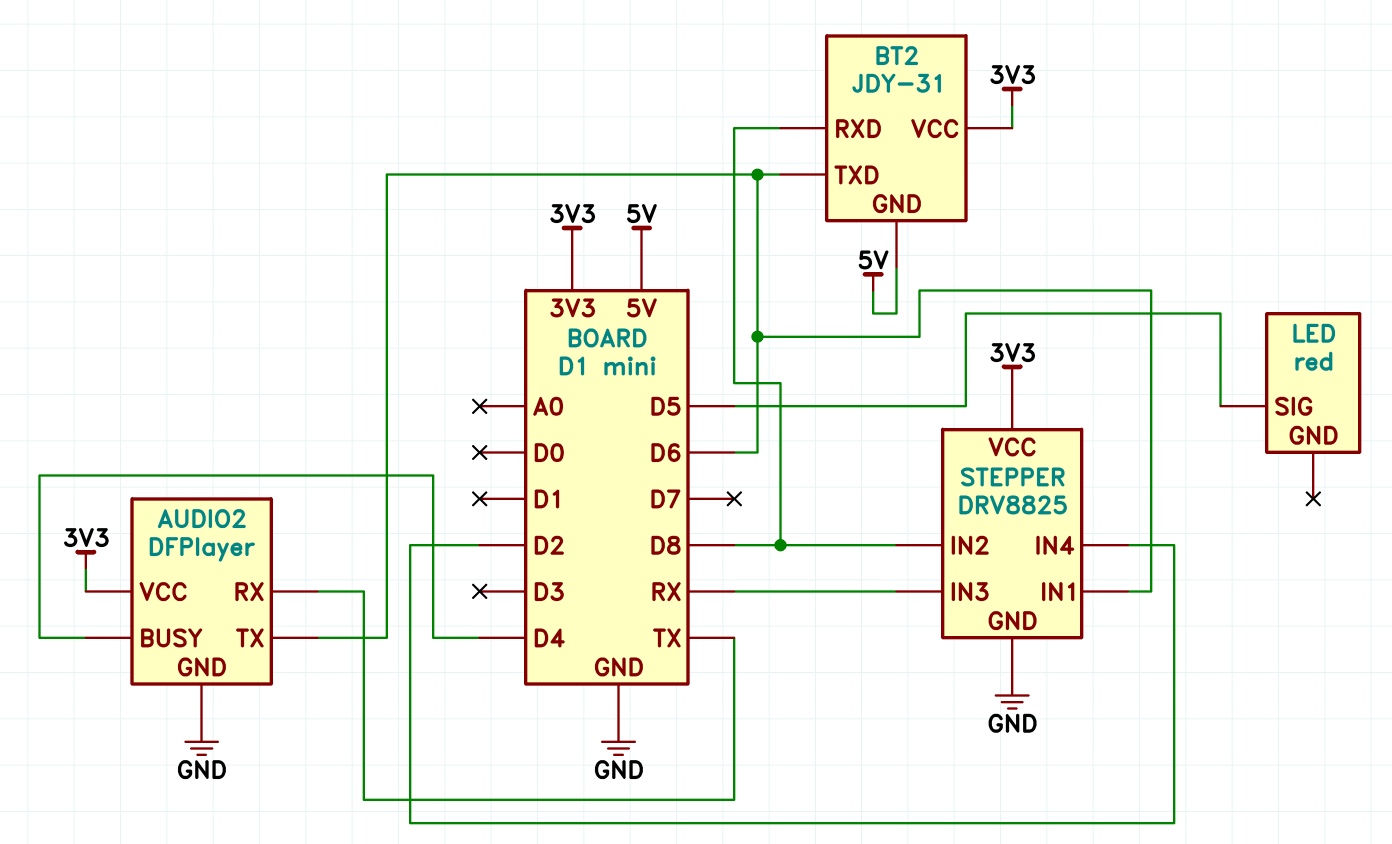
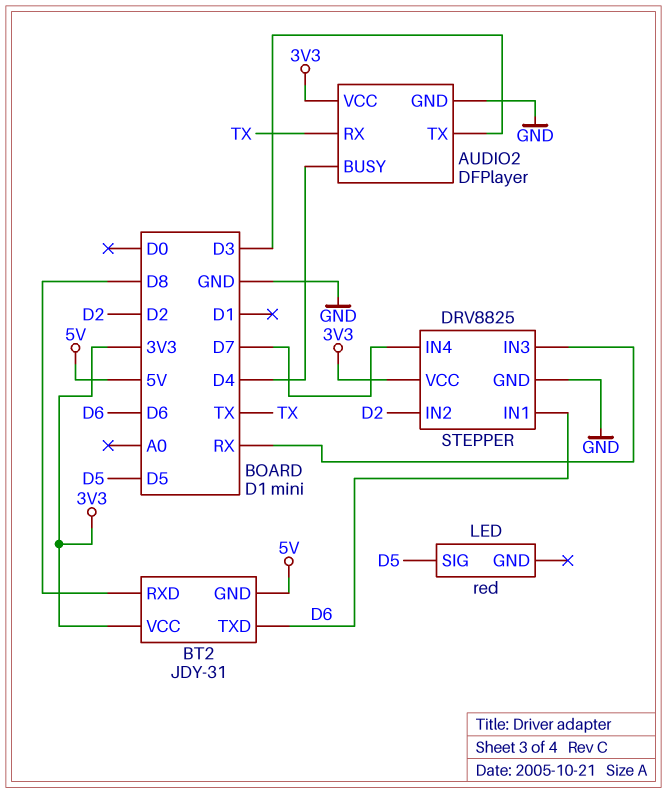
AUDIO2 pin TX: D6 -> D3
STEPPER pin IN2: D8 -> D2
STEPPER pin IN4: D2 -> D7

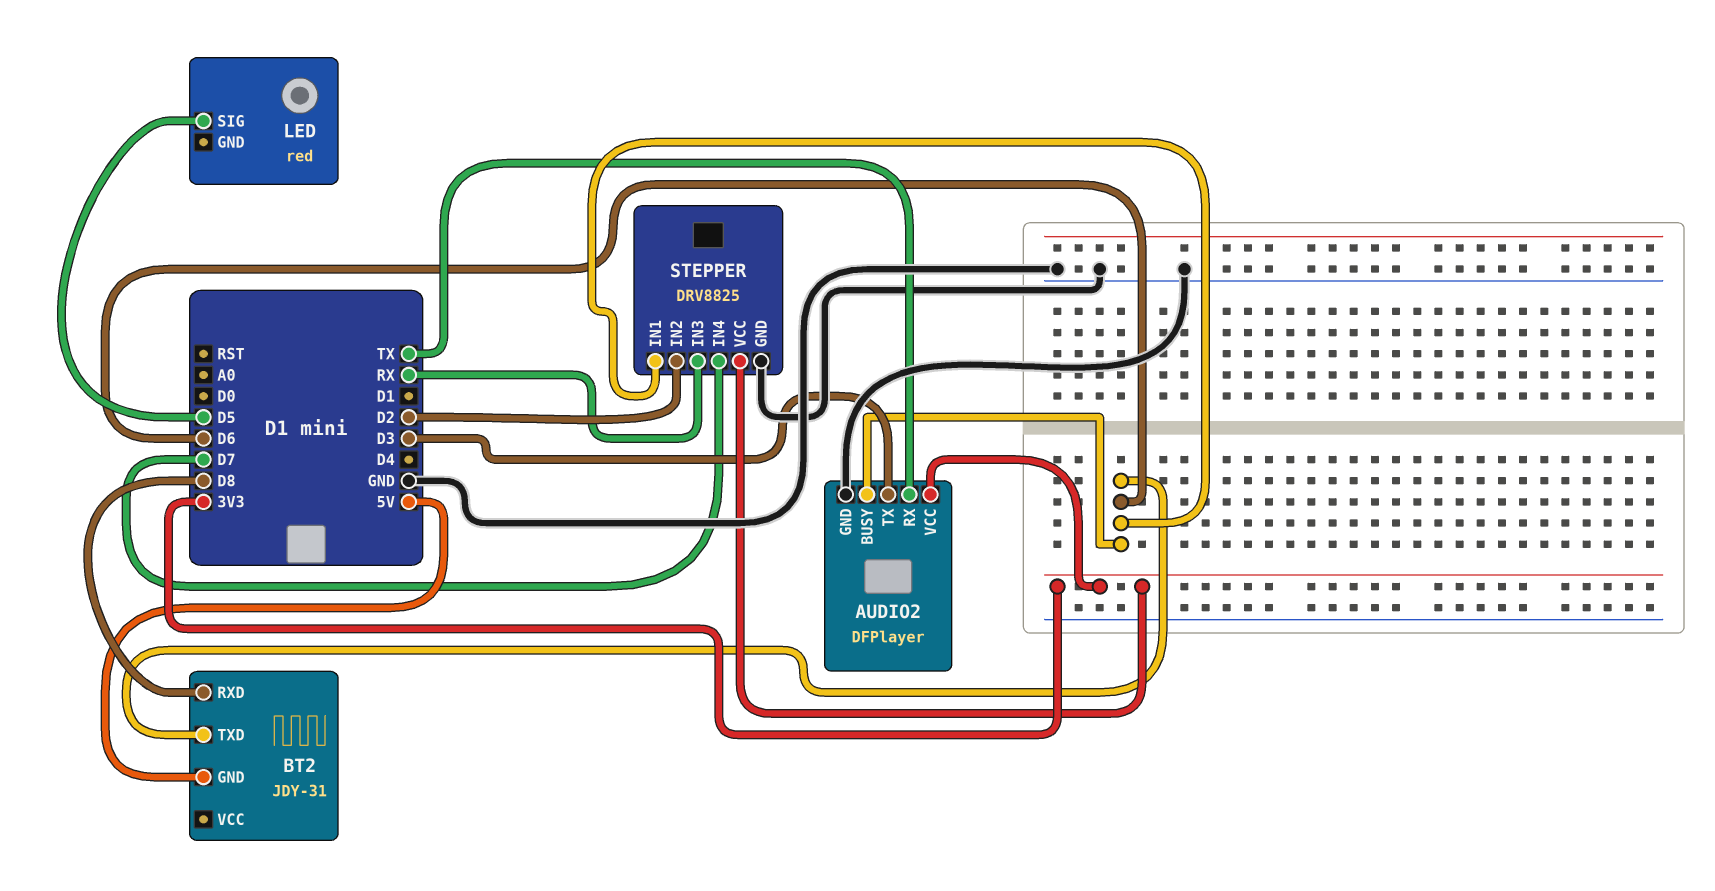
AUDIO2 pin BUSY: D4 -> D6
BT2 pin VCC: 3V3 -> none

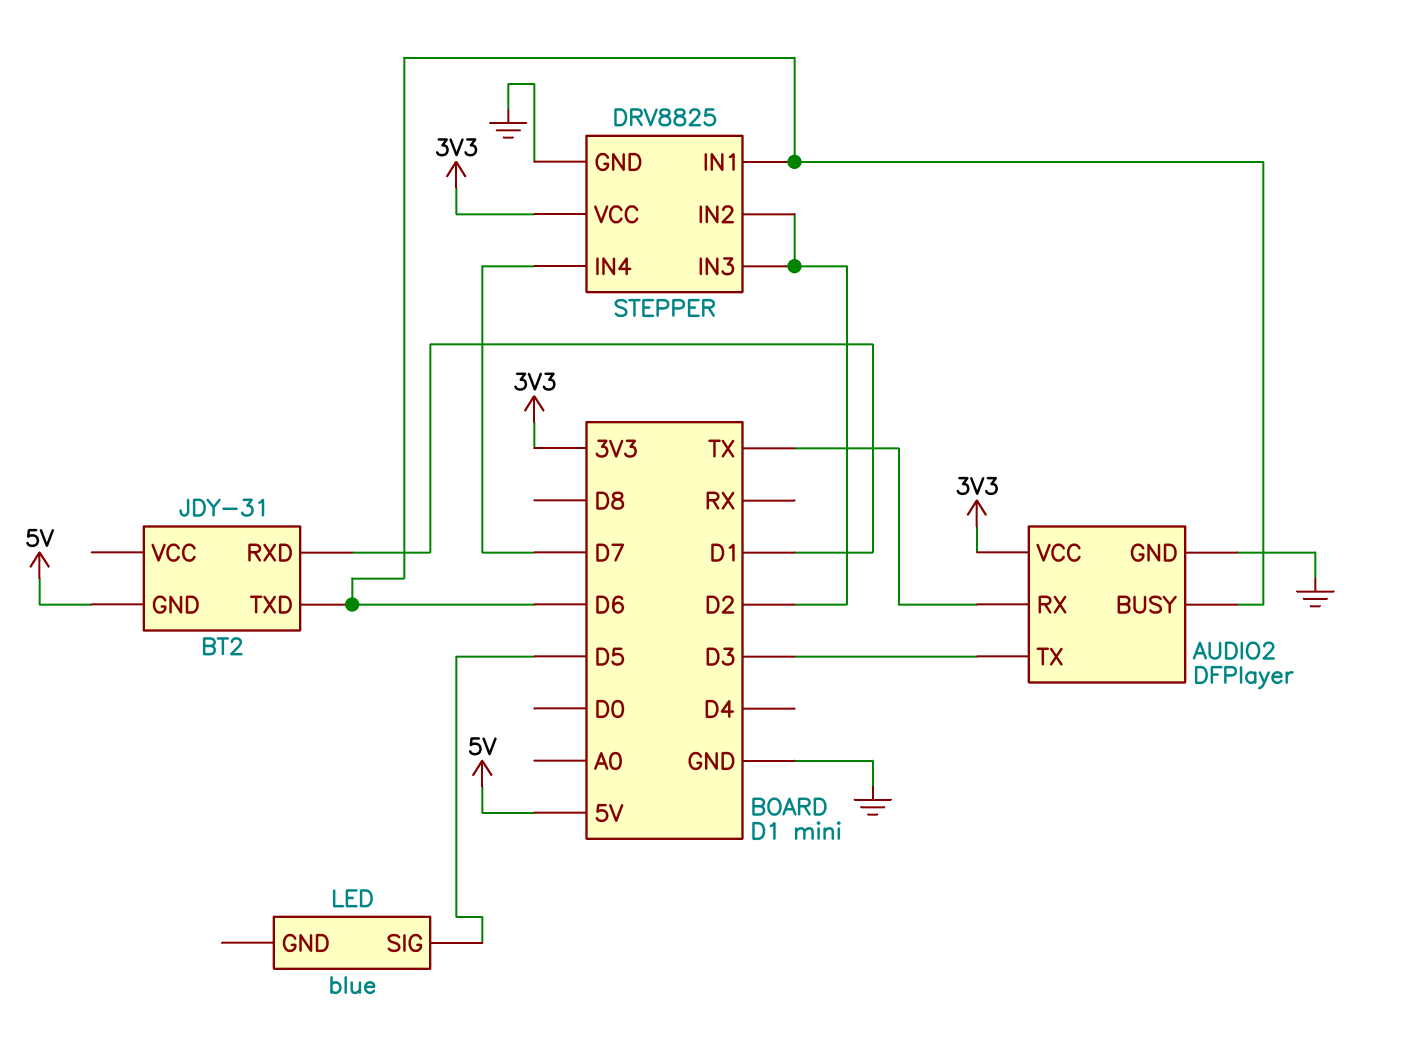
BT2 pin RXD: D8 -> D1
LED: red -> blue
STEPPER pin IN3: RX -> D2

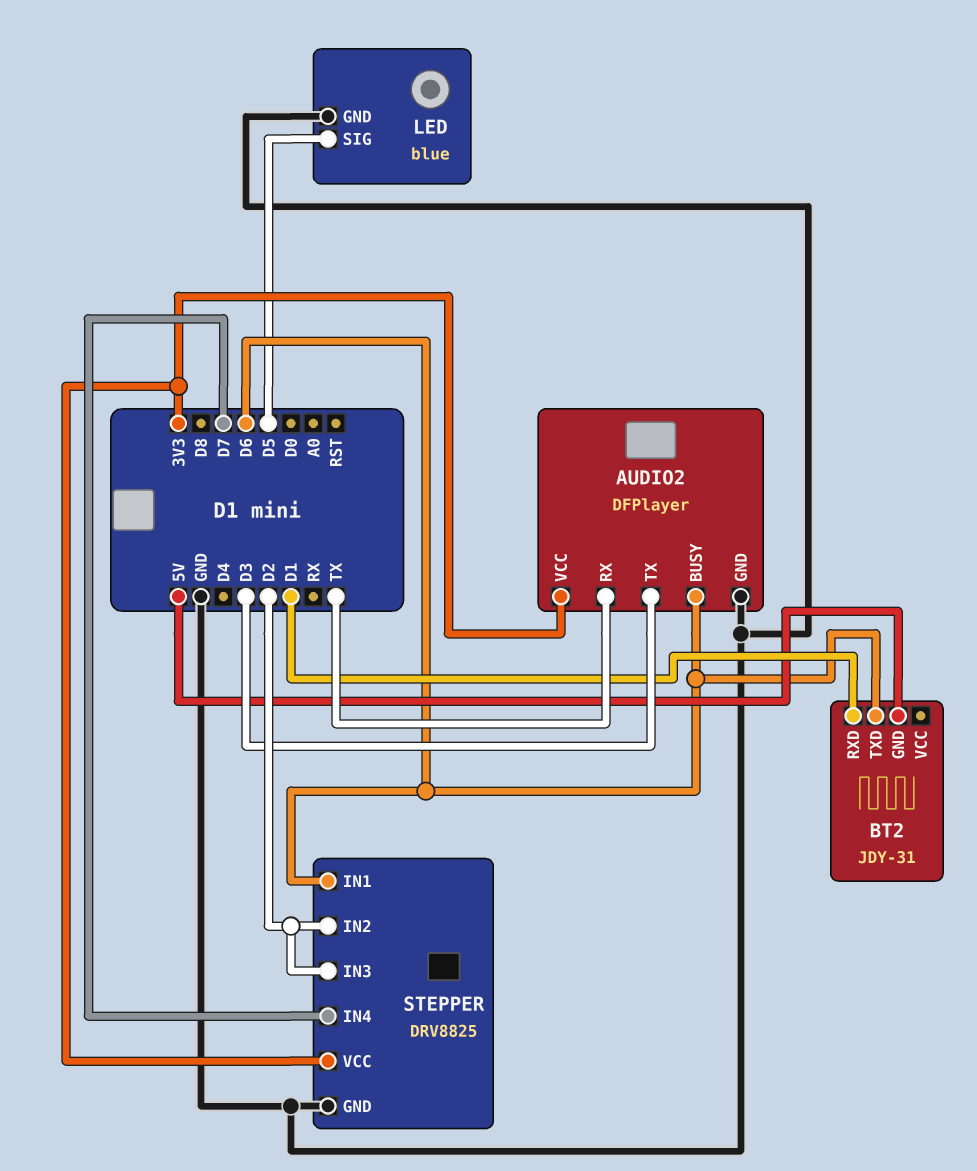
LED pin GND: none -> GND

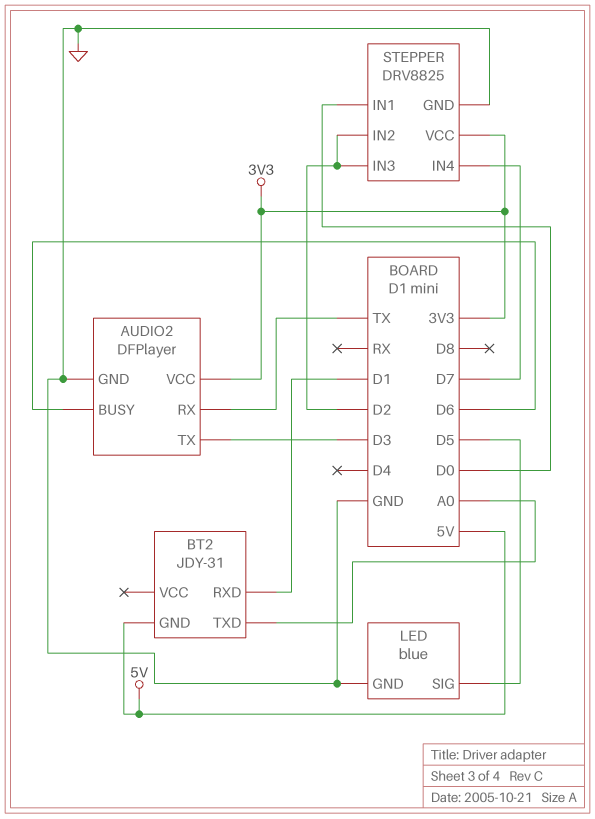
BT2 pin TXD: D6 -> A0
STEPPER pin IN1: D6 -> D0

